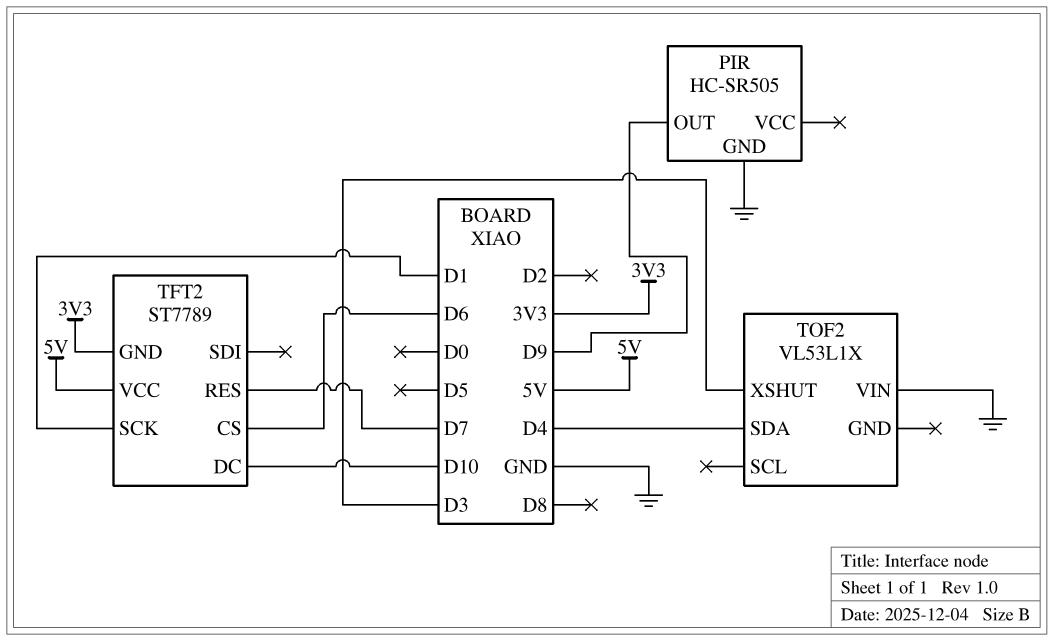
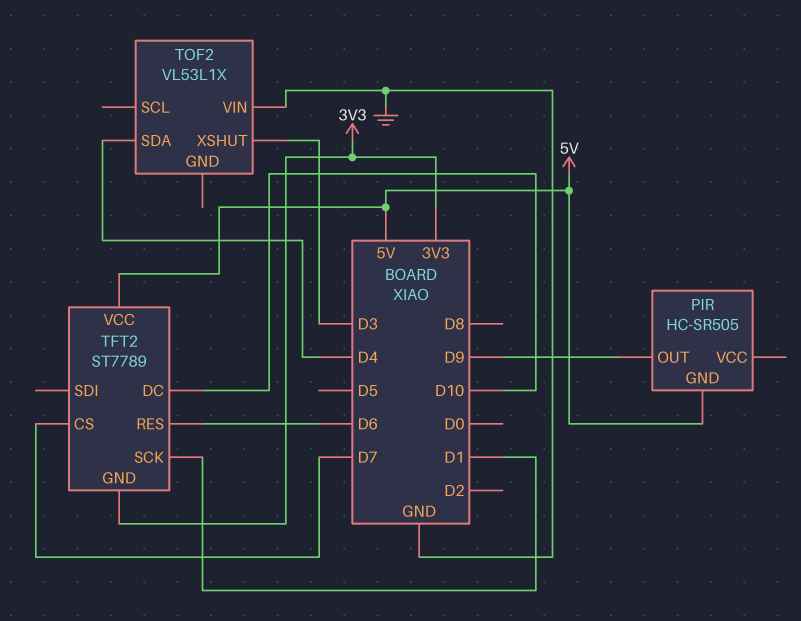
PIR pin GND: GND -> 5V
TFT2 pin CS: D6 -> D7
TFT2 pin RES: D7 -> D6

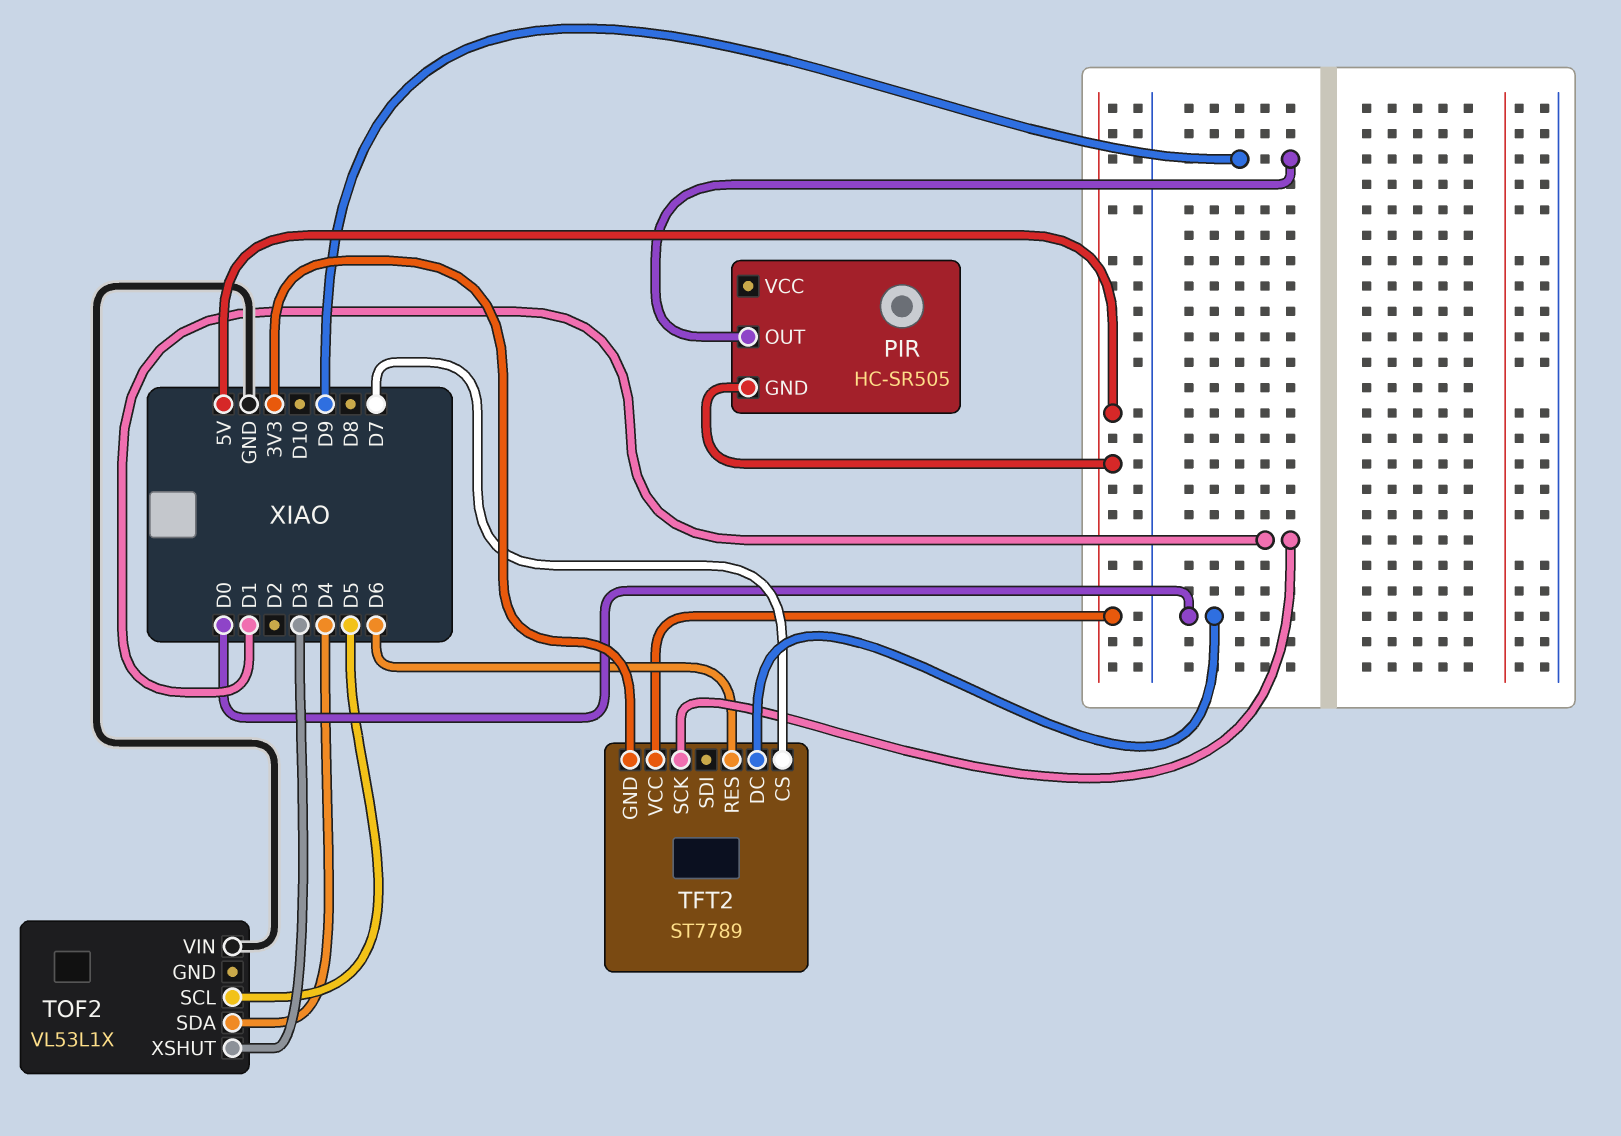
TFT2 pin DC: D10 -> D0
TOF2 pin SCL: none -> D5

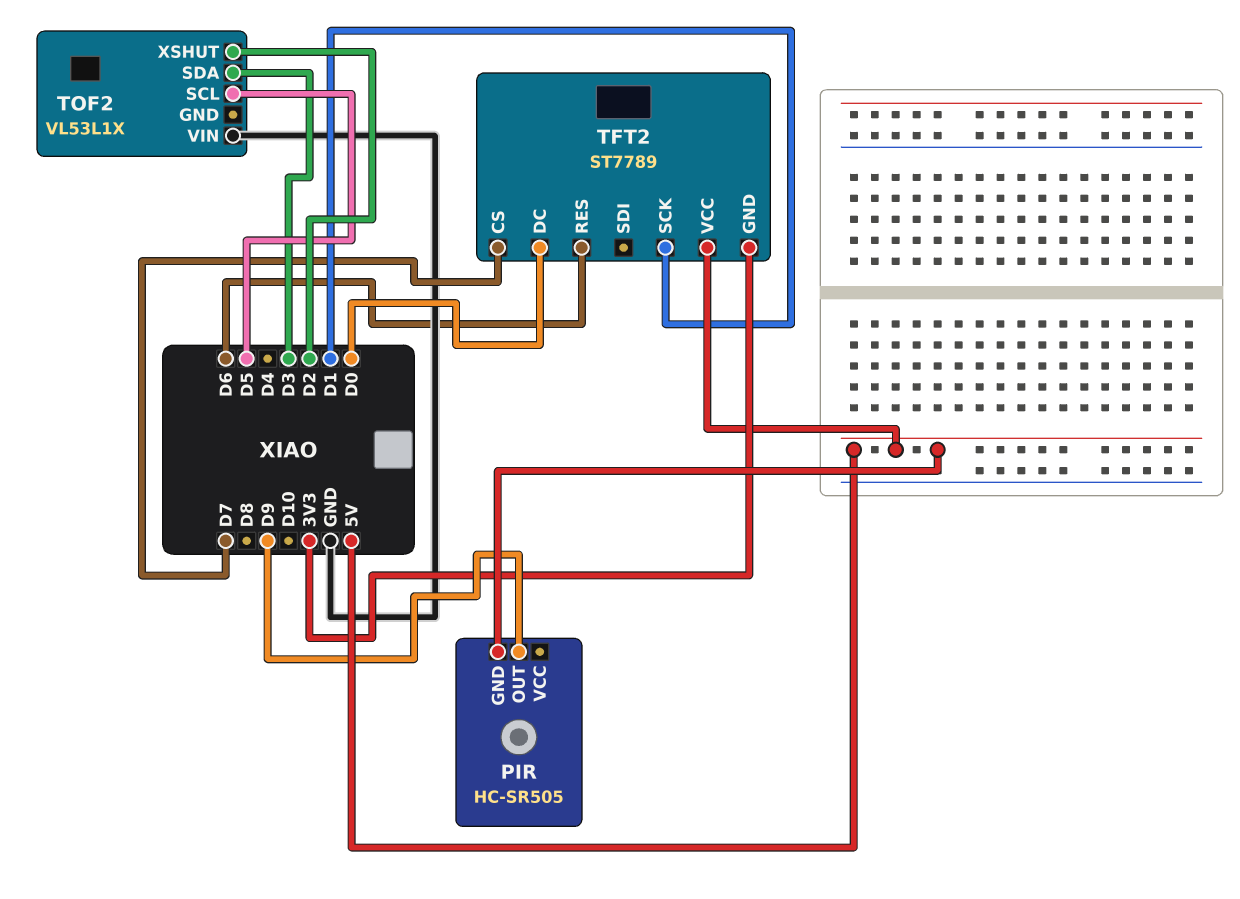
TOF2 pin SDA: D4 -> D3
TOF2 pin XSHUT: D3 -> D2

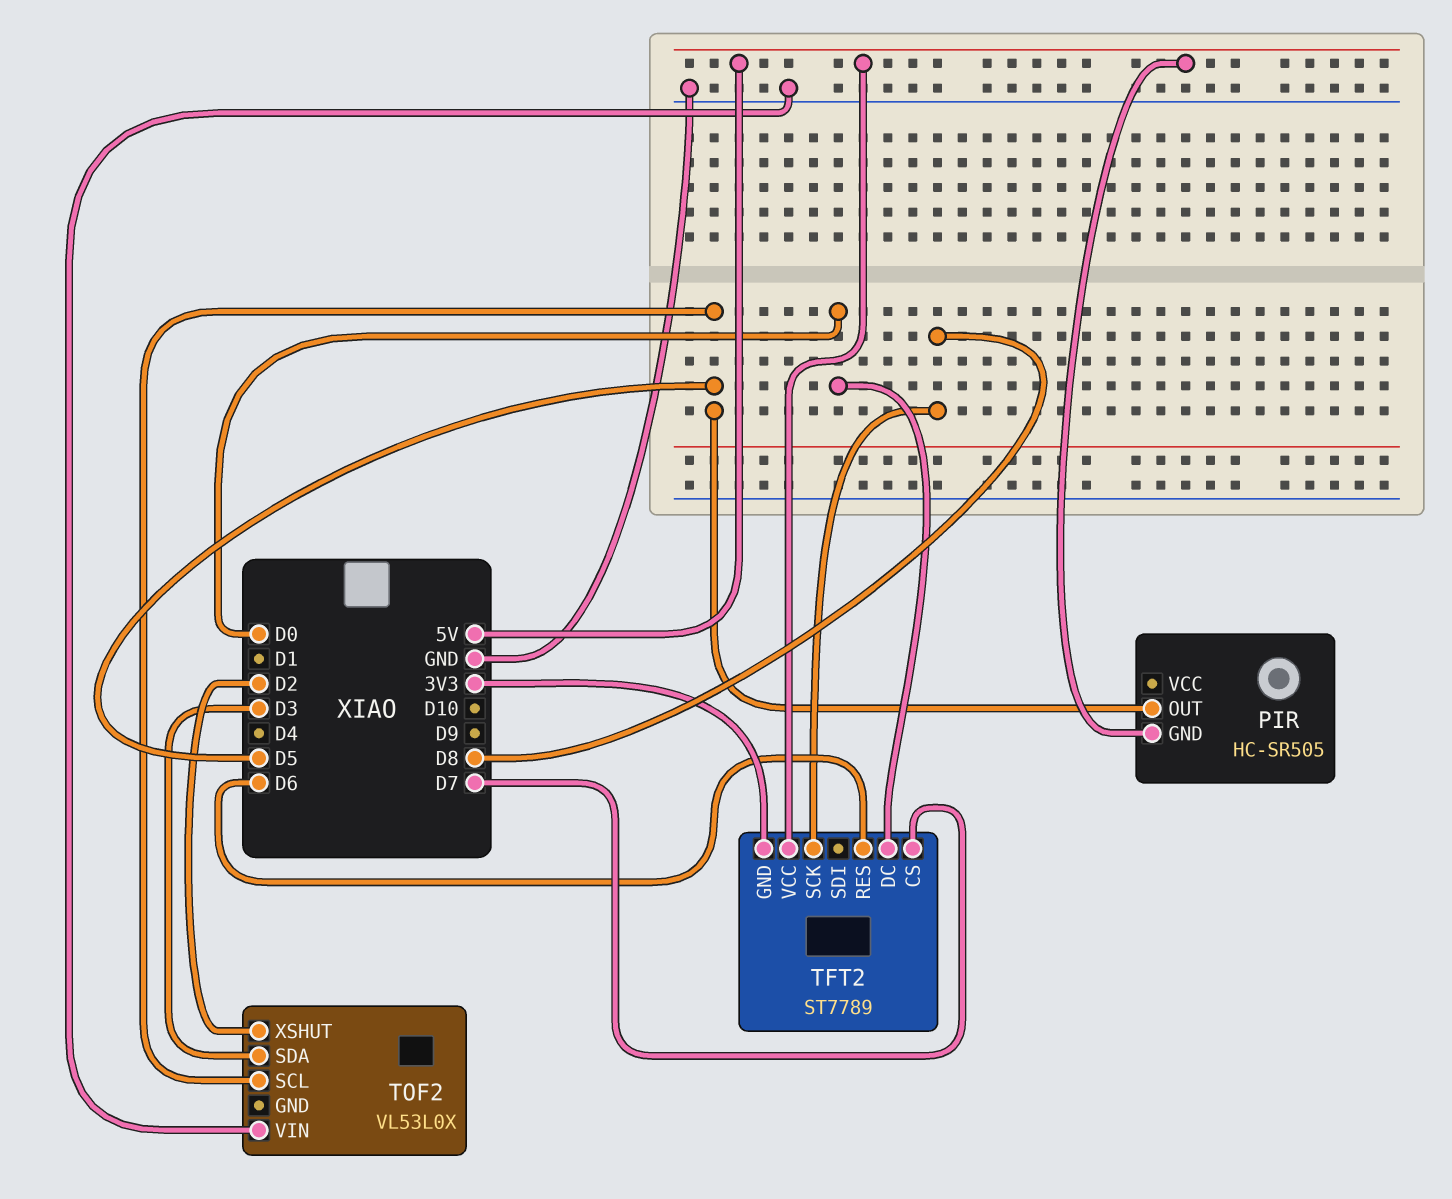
PIR pin OUT: D9 -> D5
TFT2 pin SCK: D1 -> D8
TOF2: VL53L1X -> VL53L0X

